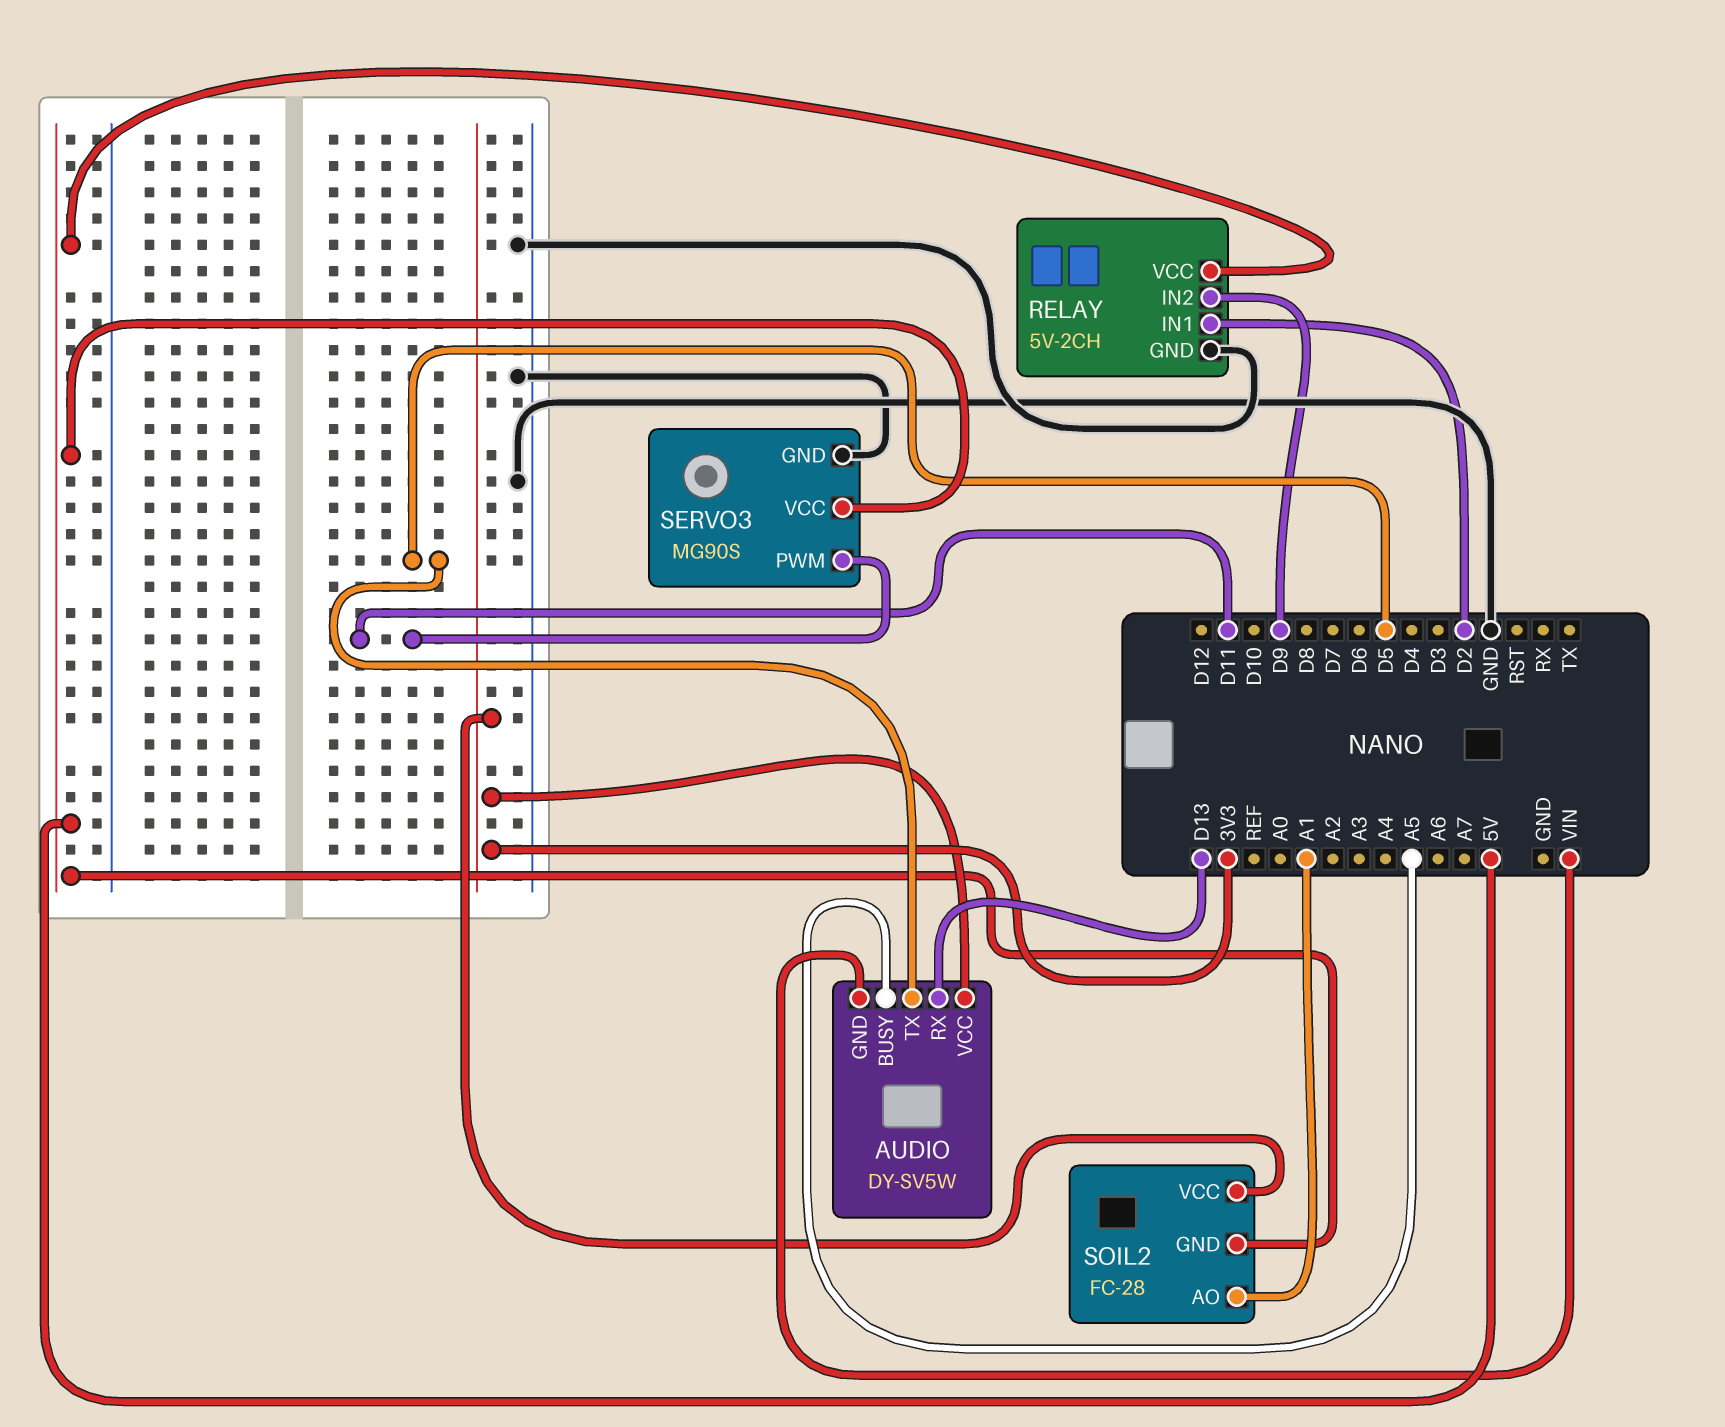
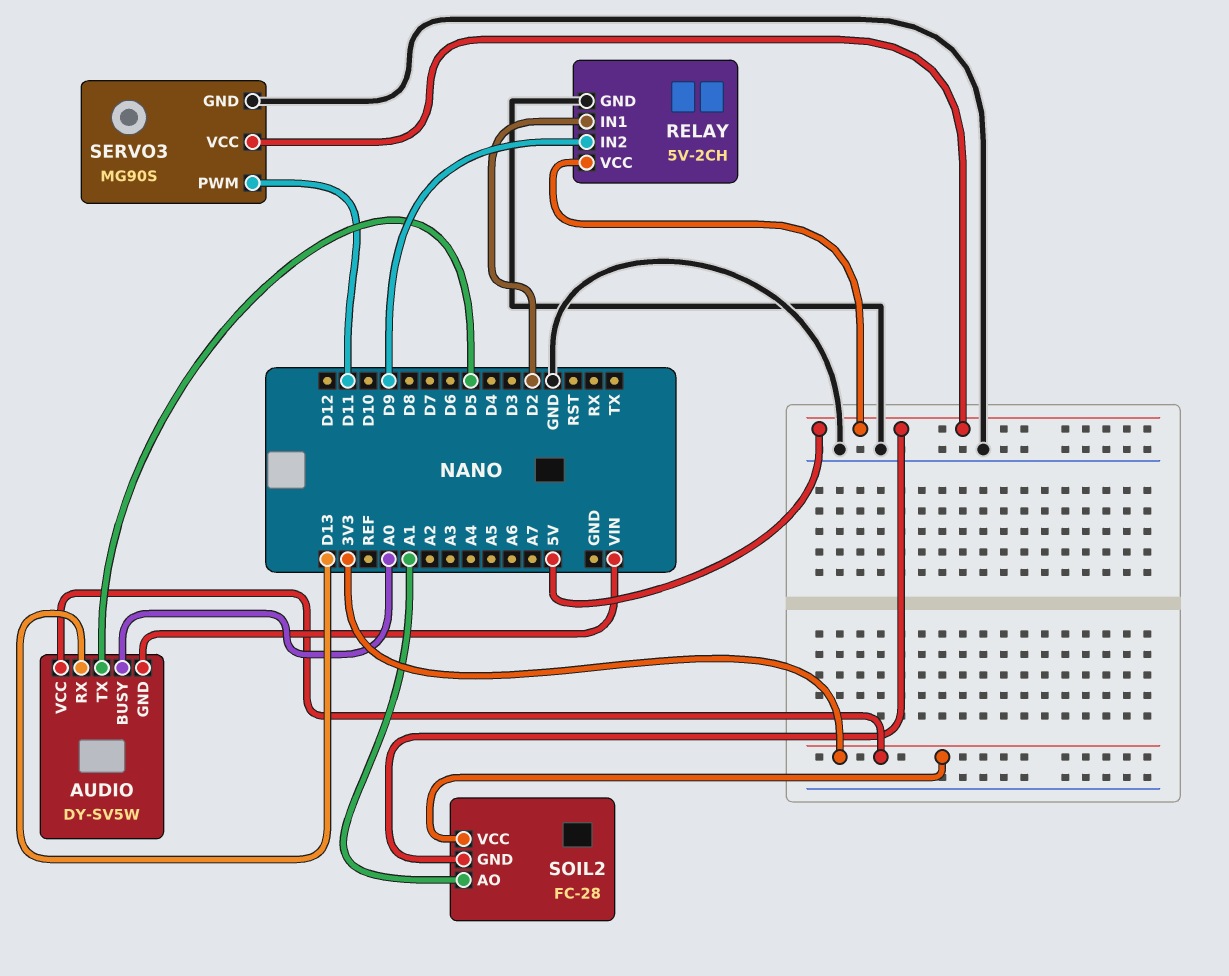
AUDIO pin BUSY: A5 -> A0

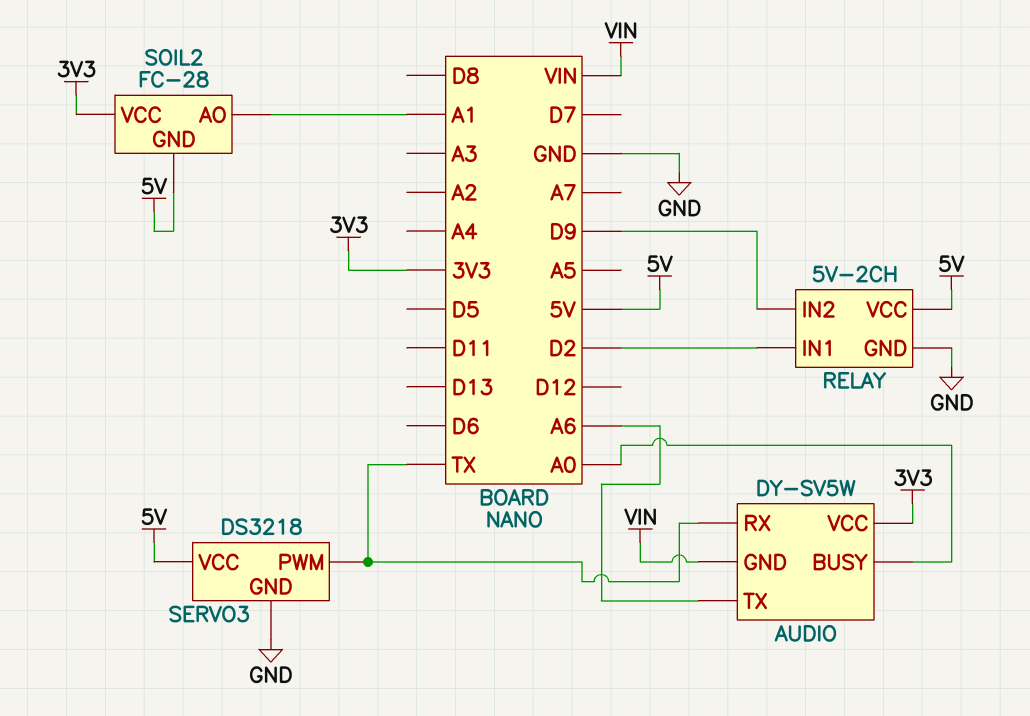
AUDIO pin RX: D13 -> TX
AUDIO pin TX: D5 -> A6
SERVO3: MG90S -> DS3218
SERVO3 pin PWM: D11 -> TX

